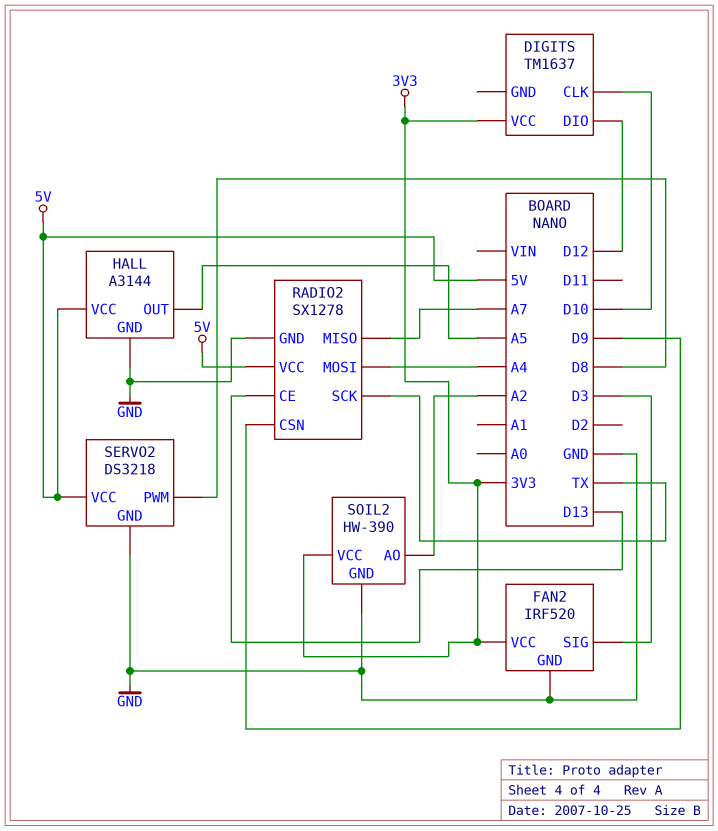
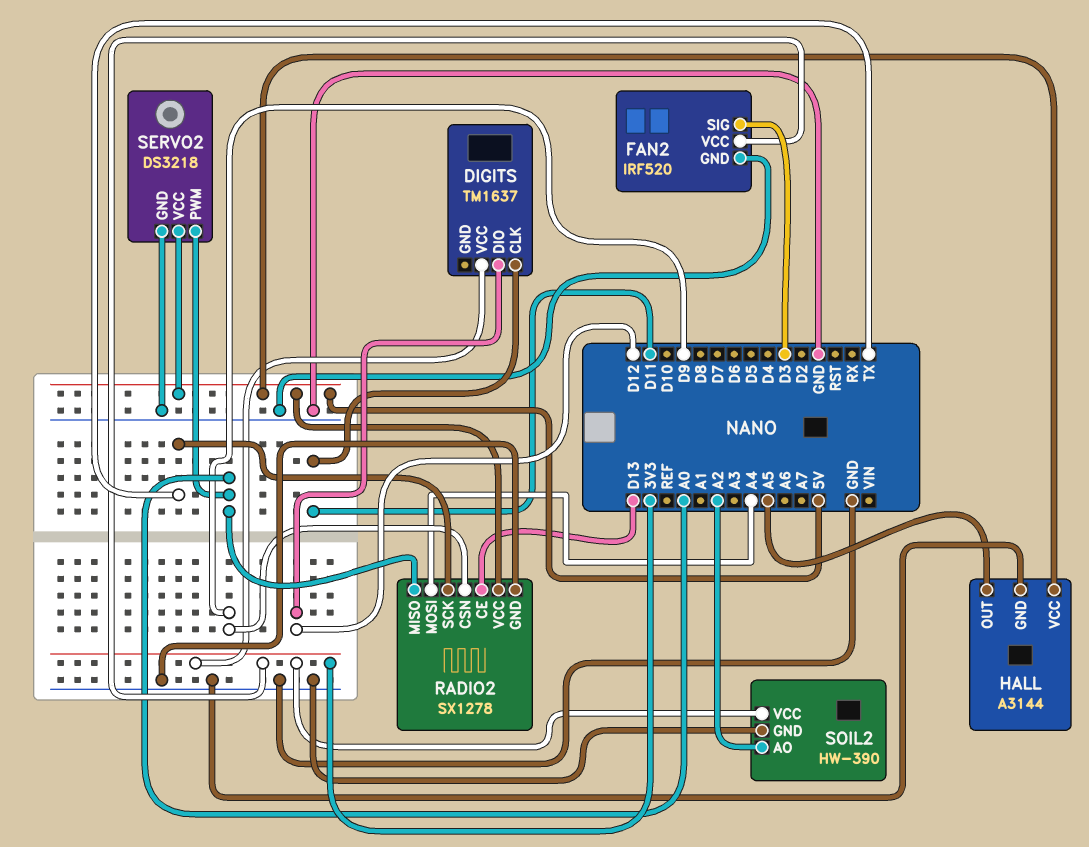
DIGITS pin CLK: D10 -> D11
RADIO2 pin MISO: A7 -> A0
SERVO2 pin PWM: D8 -> A0

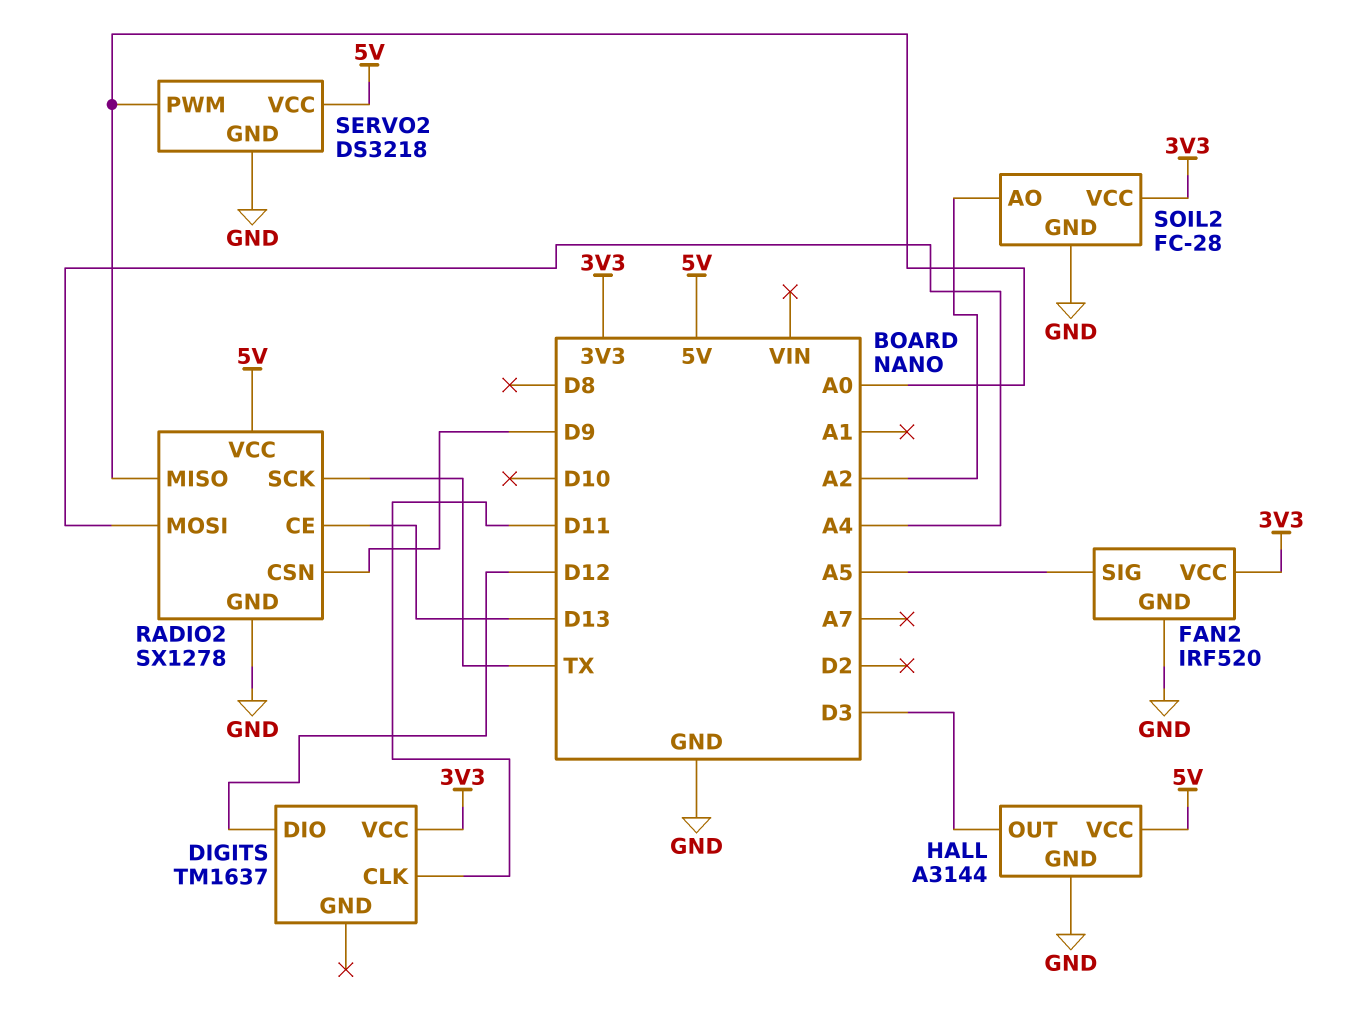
FAN2 pin SIG: D3 -> A5
HALL pin OUT: A5 -> D3
SOIL2: HW-390 -> FC-28

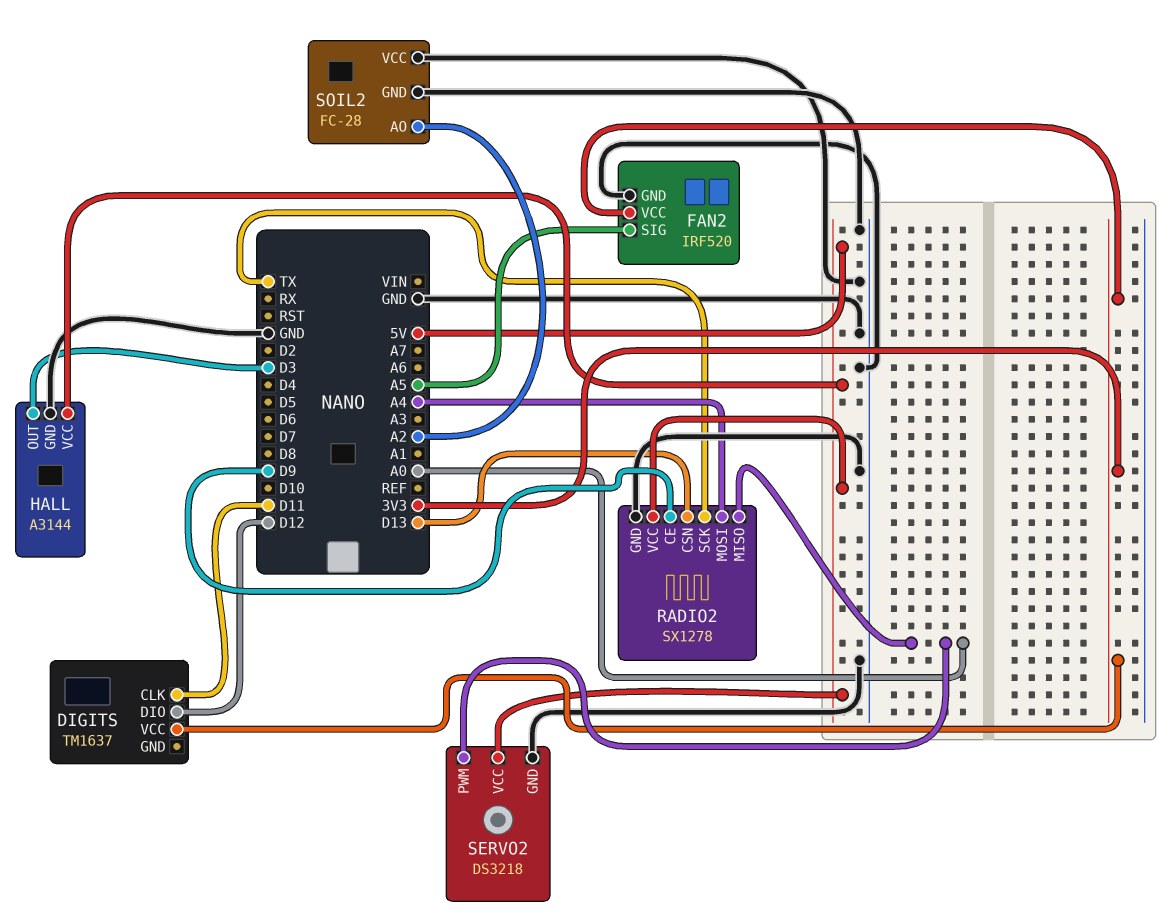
RADIO2 pin CE: D13 -> D9
RADIO2 pin CSN: D9 -> D13
SOIL2 pin VCC: 3V3 -> GND

